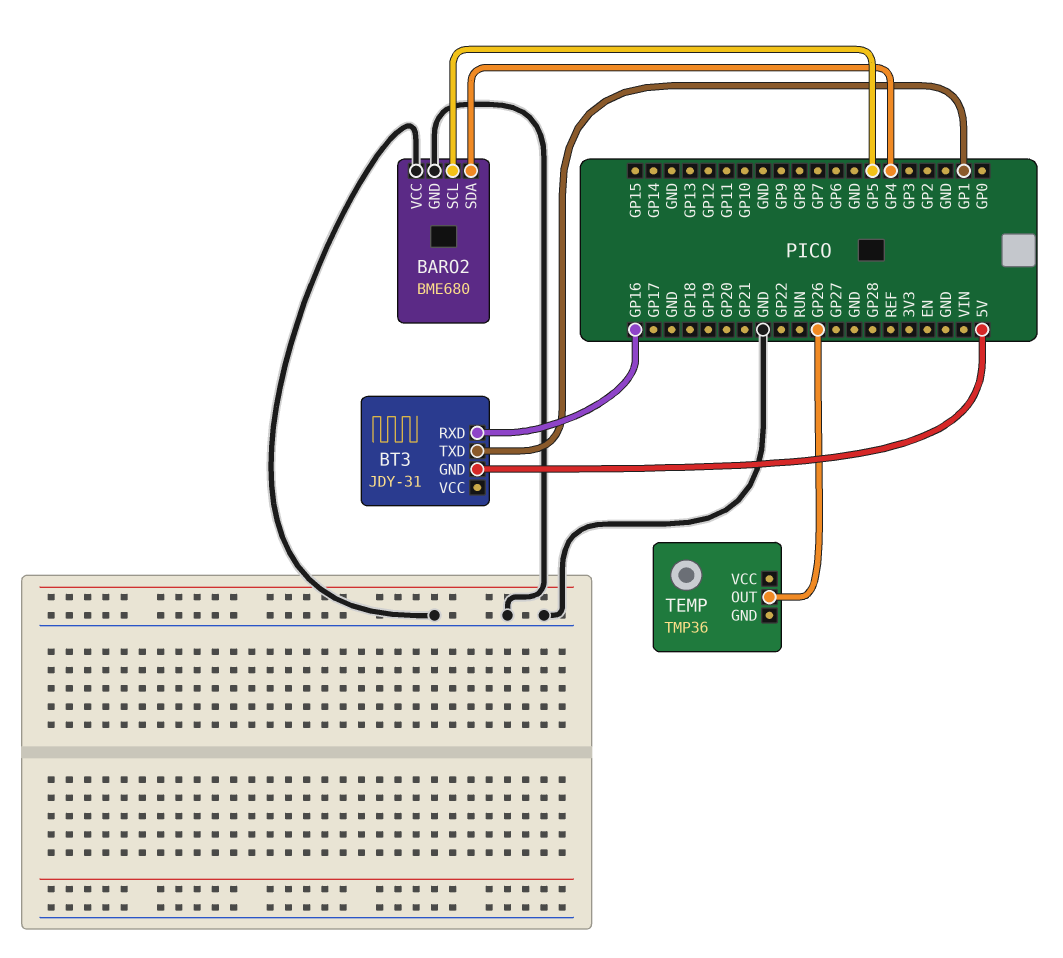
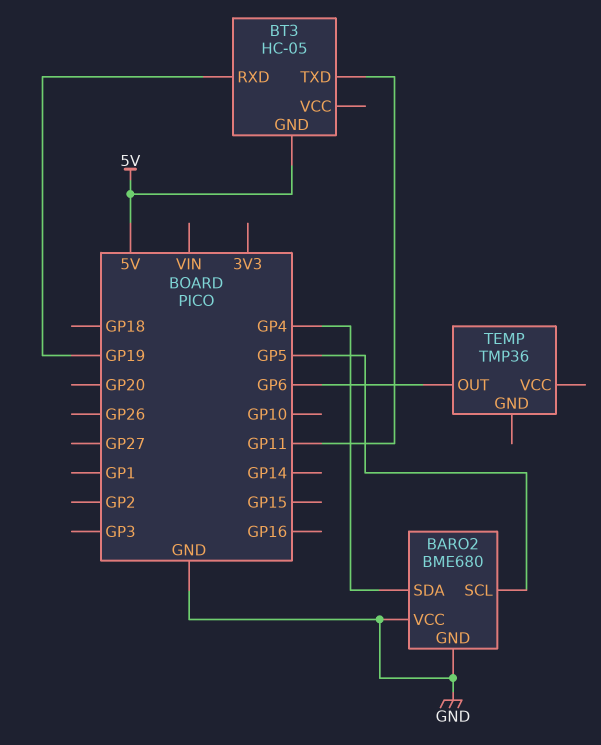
BT3: JDY-31 -> HC-05
BT3 pin RXD: GP16 -> GP19
BT3 pin TXD: GP1 -> GP11
TEMP pin OUT: GP26 -> GP6

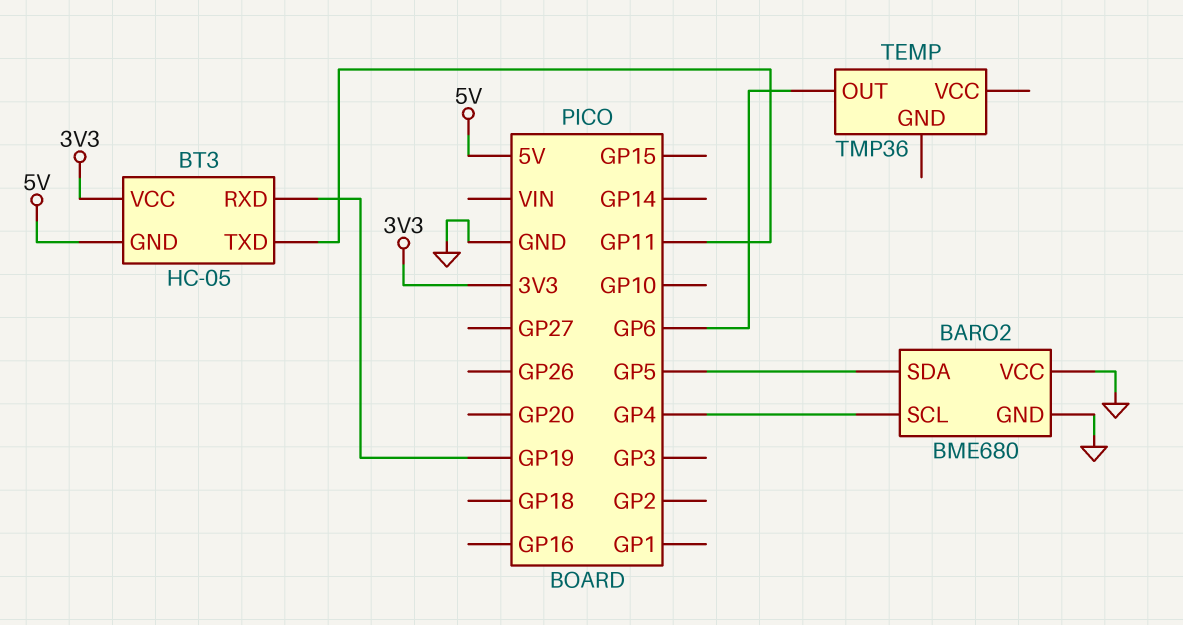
BARO2 pin SCL: GP5 -> GP4
BARO2 pin SDA: GP4 -> GP5
BT3 pin VCC: none -> 3V3

